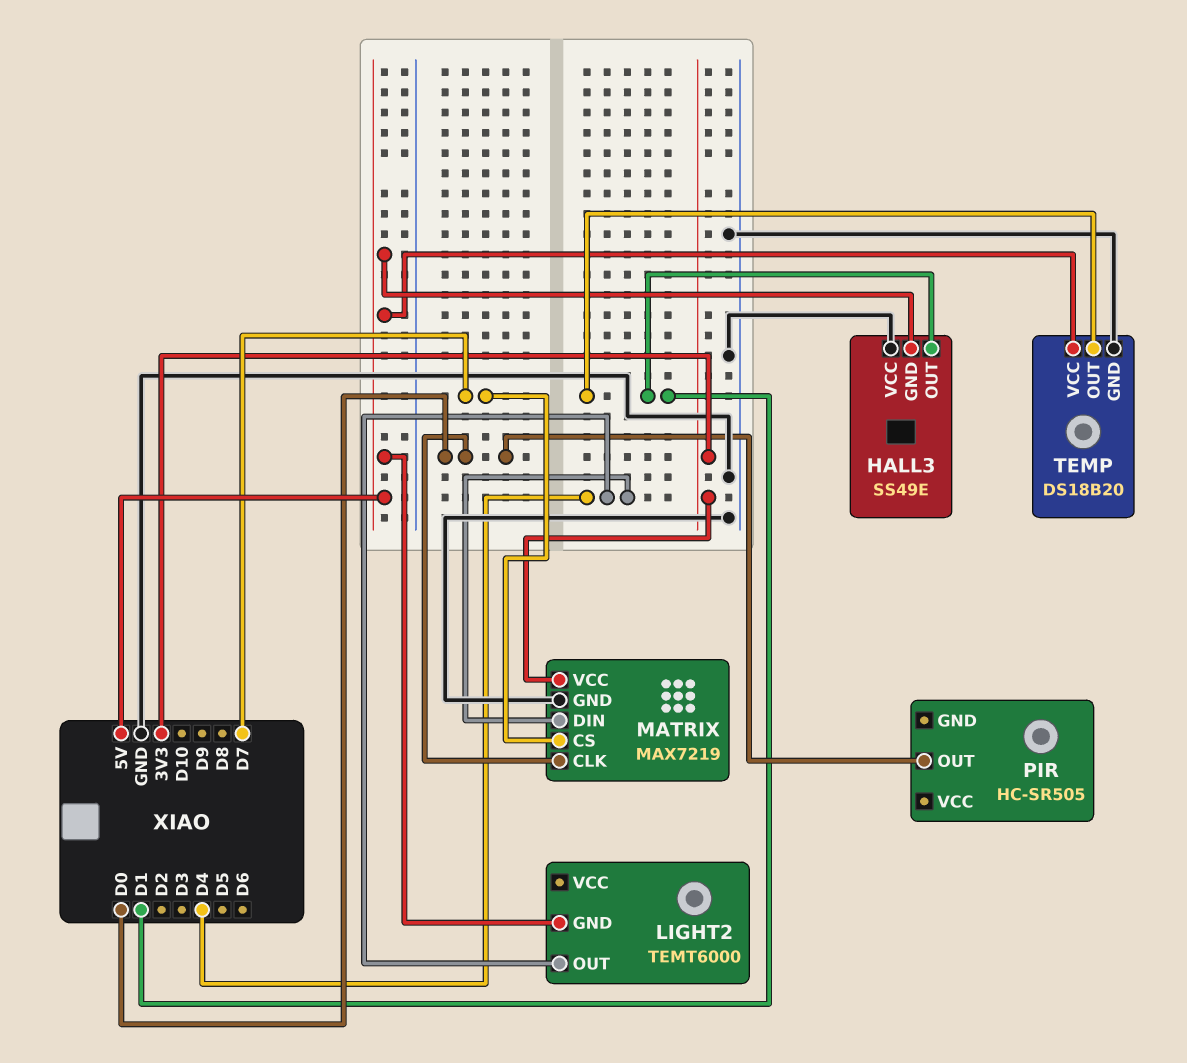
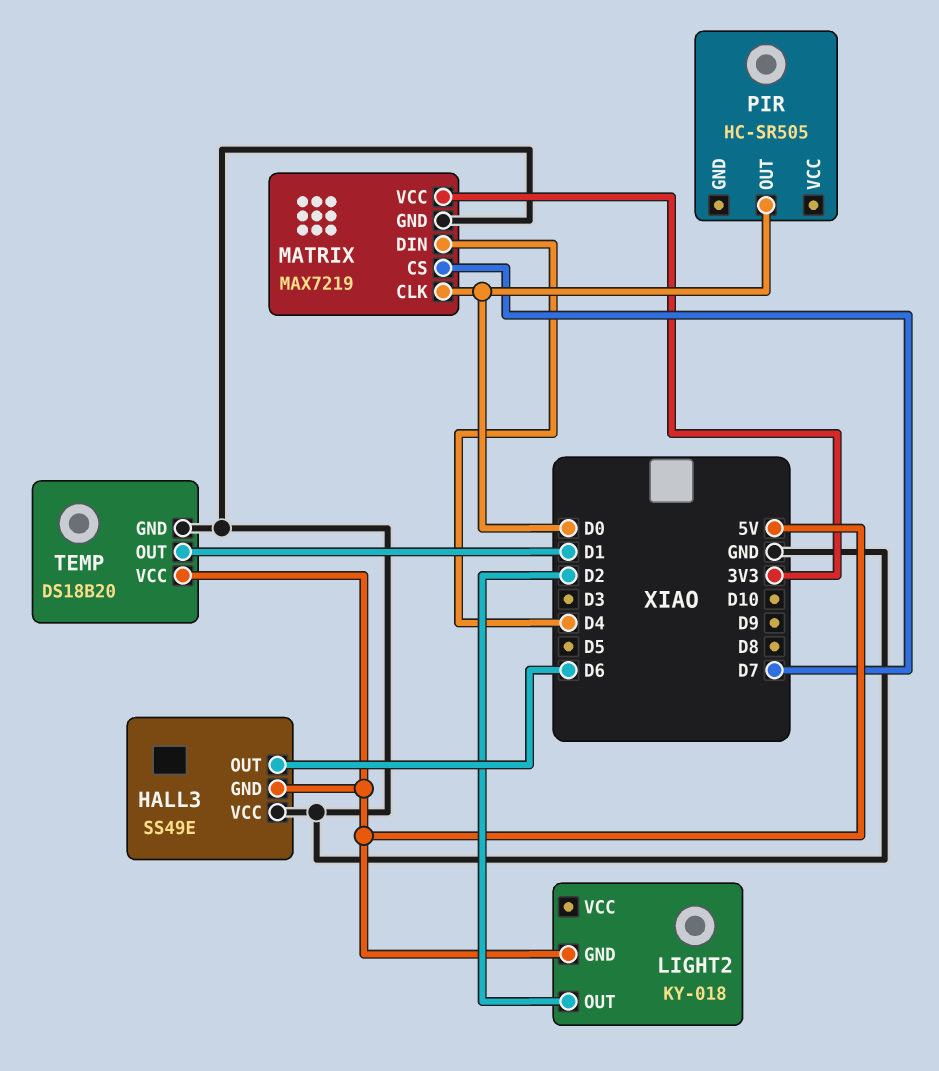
HALL3 pin OUT: D1 -> D6
LIGHT2: TEMT6000 -> KY-018
LIGHT2 pin OUT: D4 -> D2

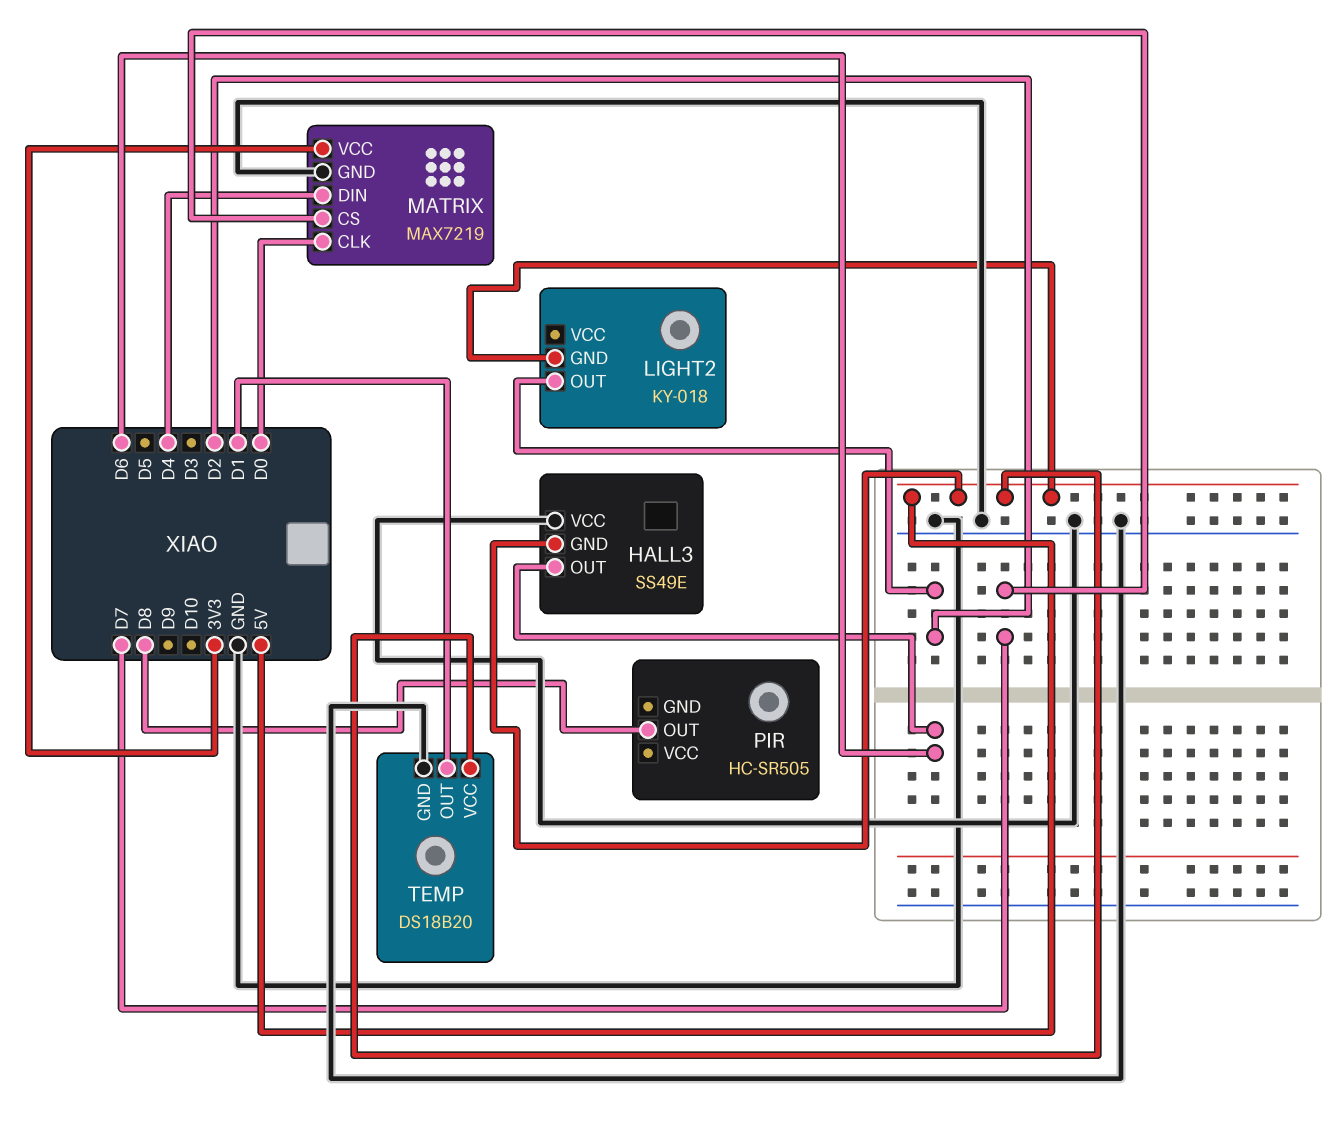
PIR pin OUT: D0 -> D8

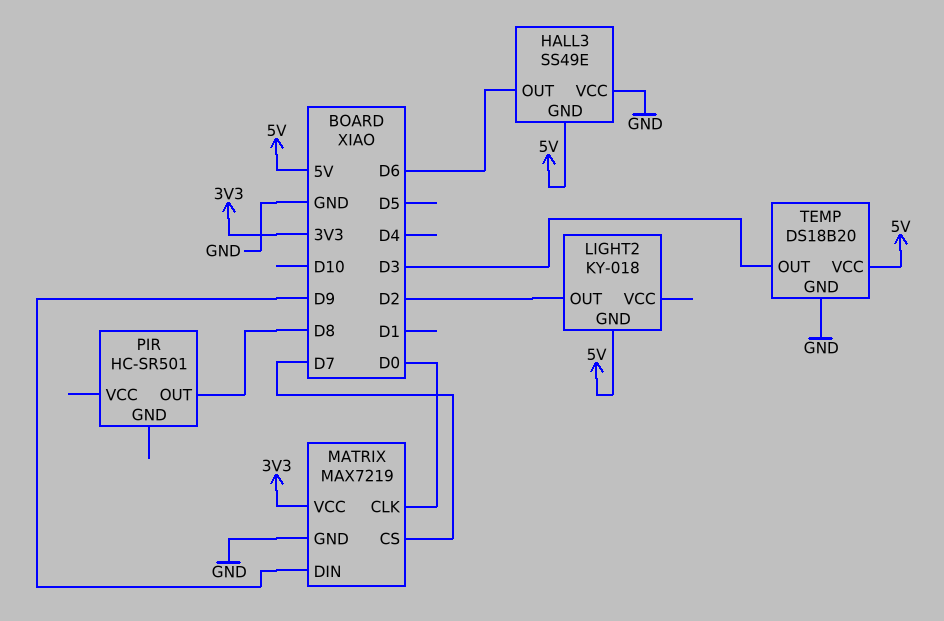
MATRIX pin DIN: D4 -> D9
PIR: HC-SR505 -> HC-SR501
TEMP pin OUT: D1 -> D3

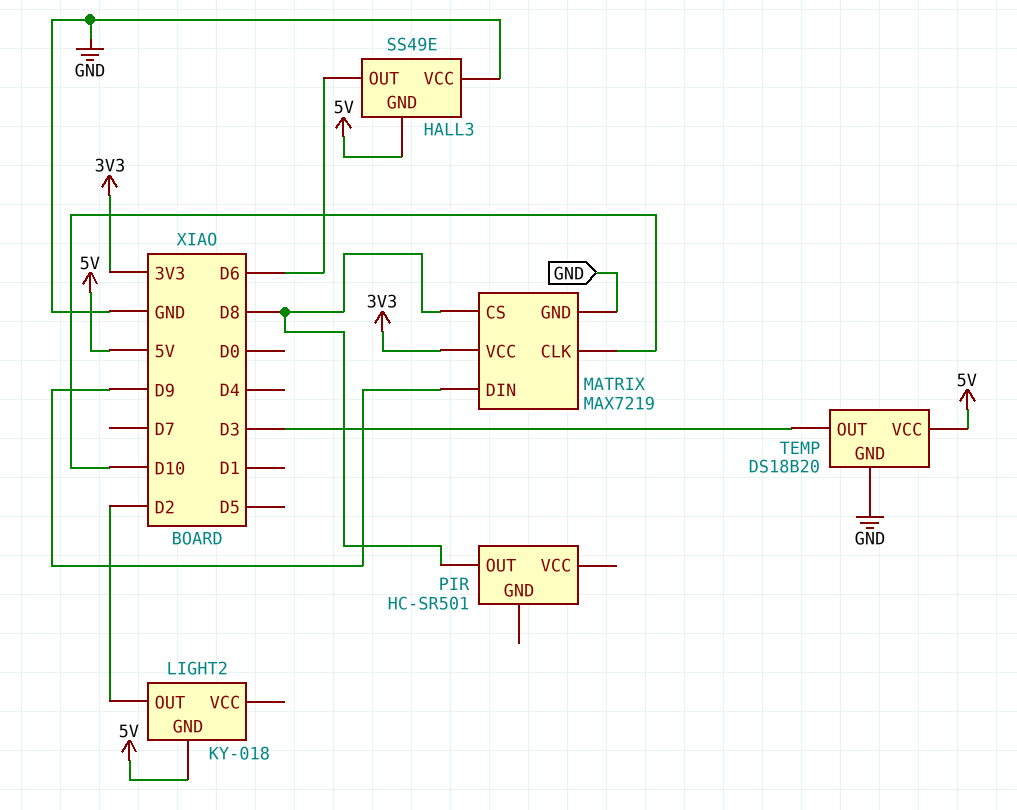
MATRIX pin CLK: D0 -> D10
MATRIX pin CS: D7 -> D8

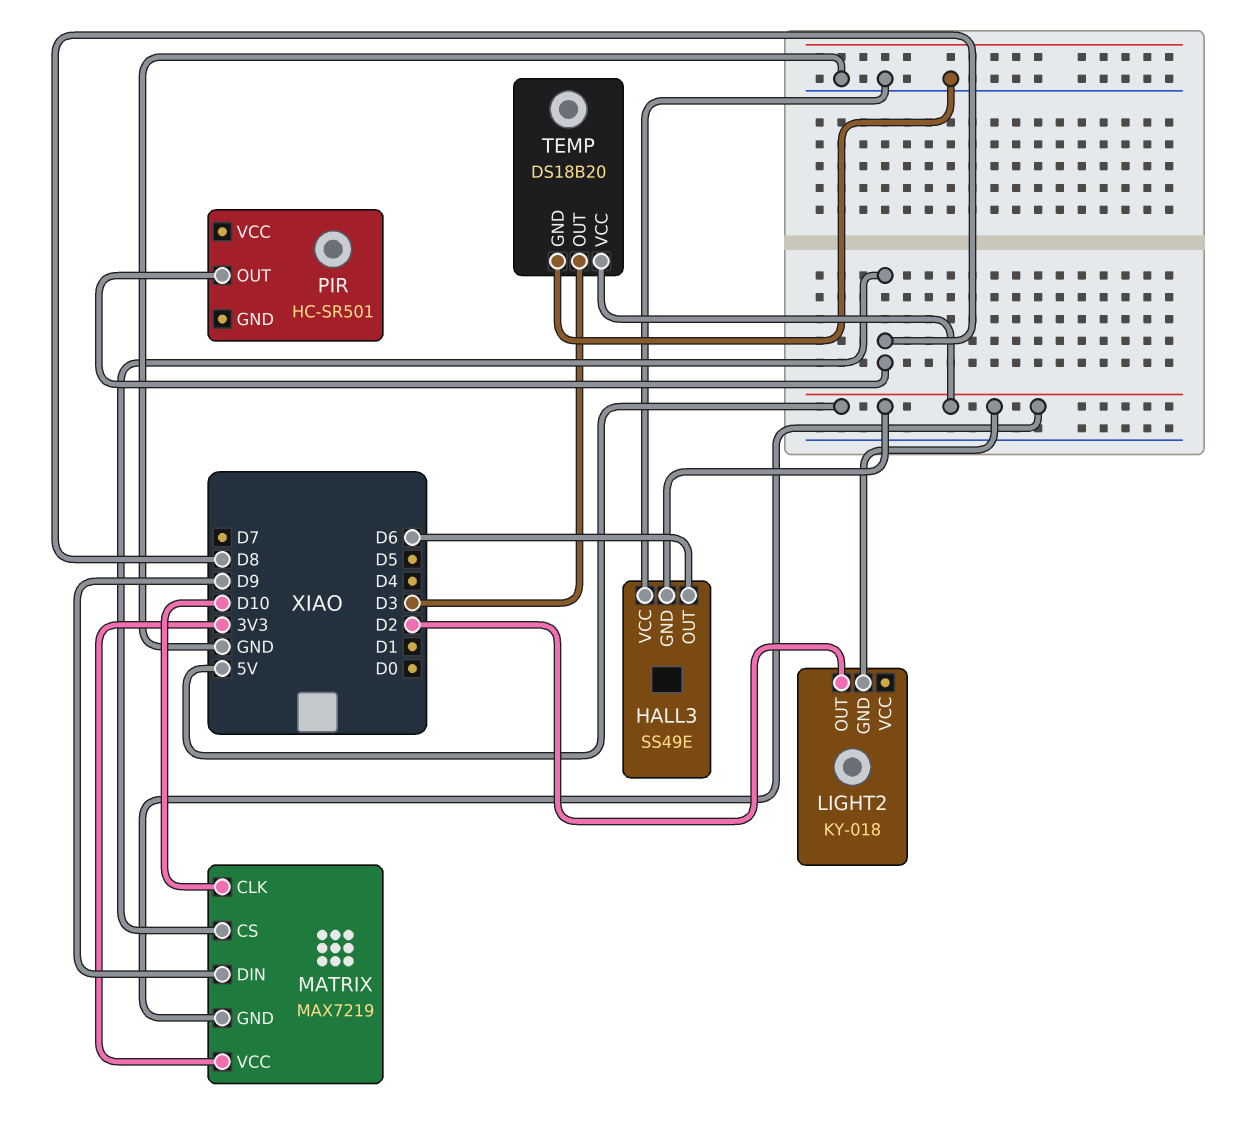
MATRIX pin GND: GND -> 5V

